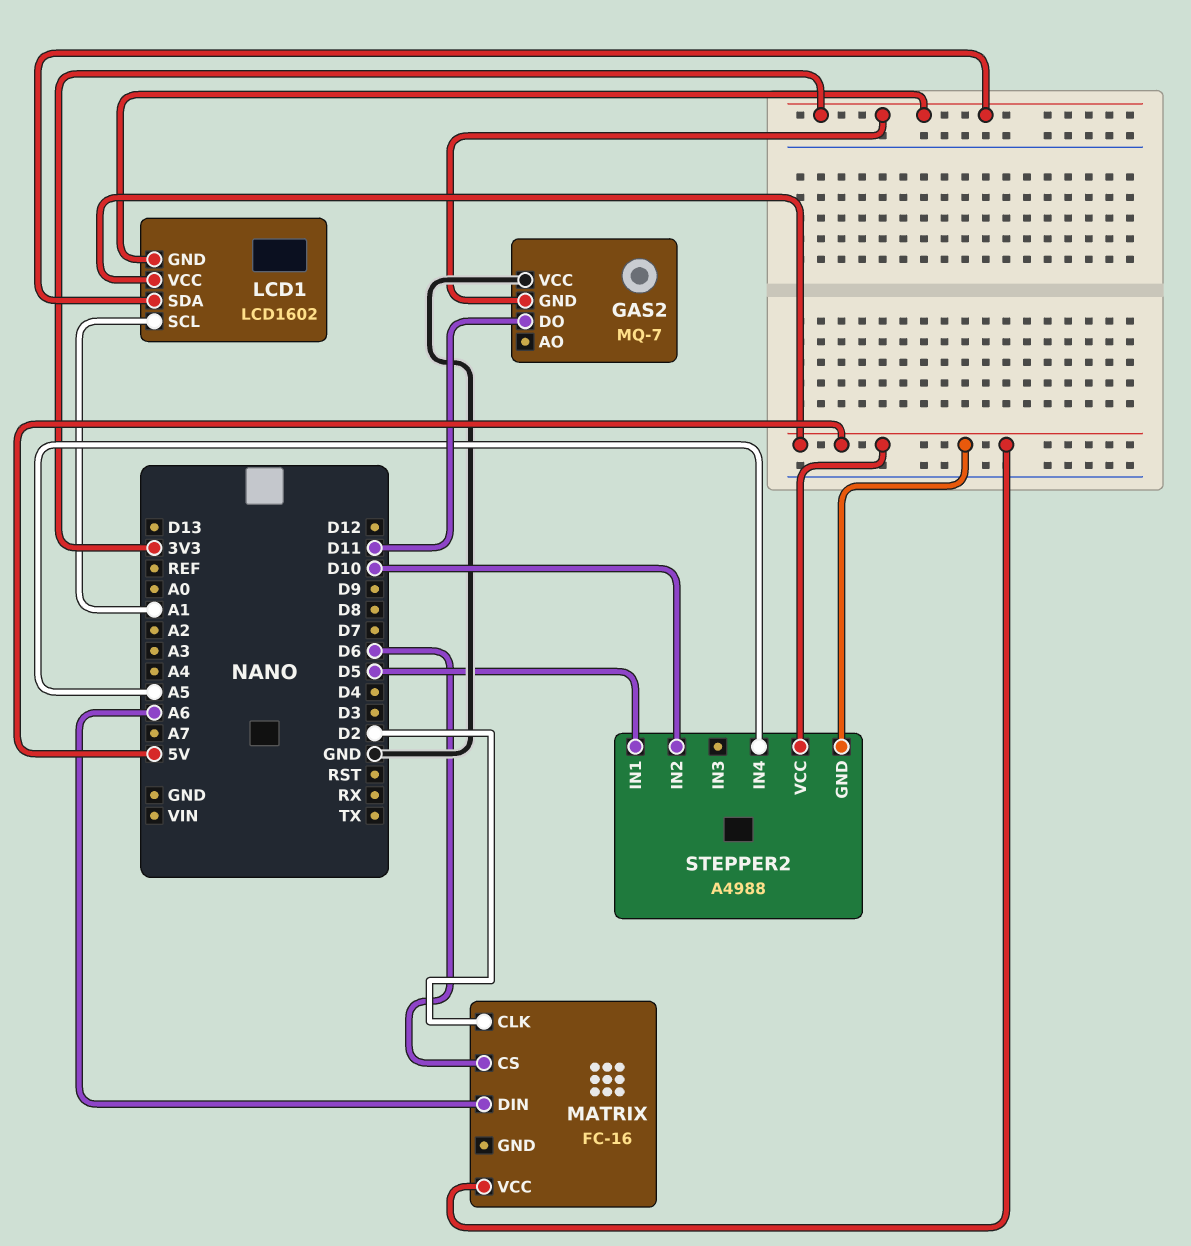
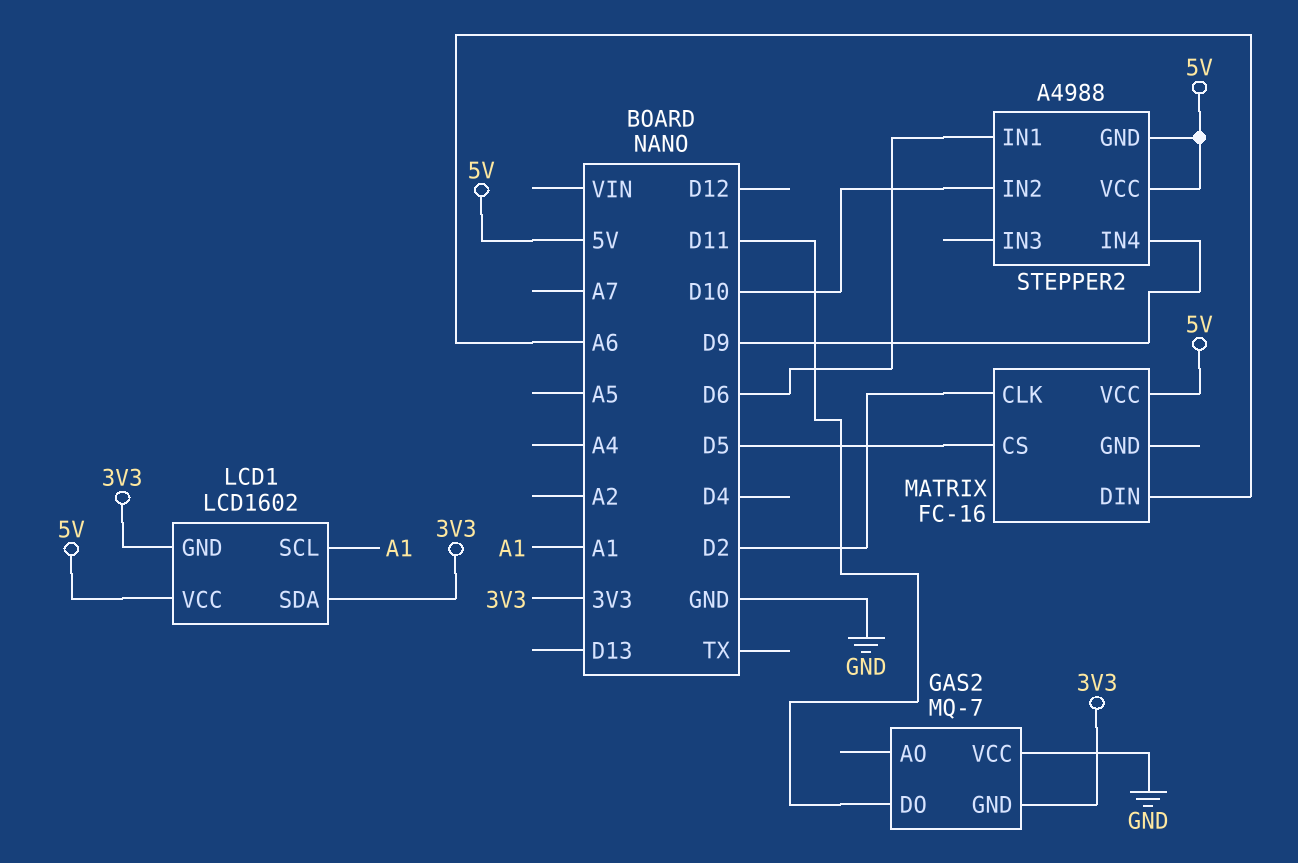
MATRIX pin CS: D6 -> D5
STEPPER2 pin IN1: D5 -> D6
STEPPER2 pin IN4: A5 -> D9

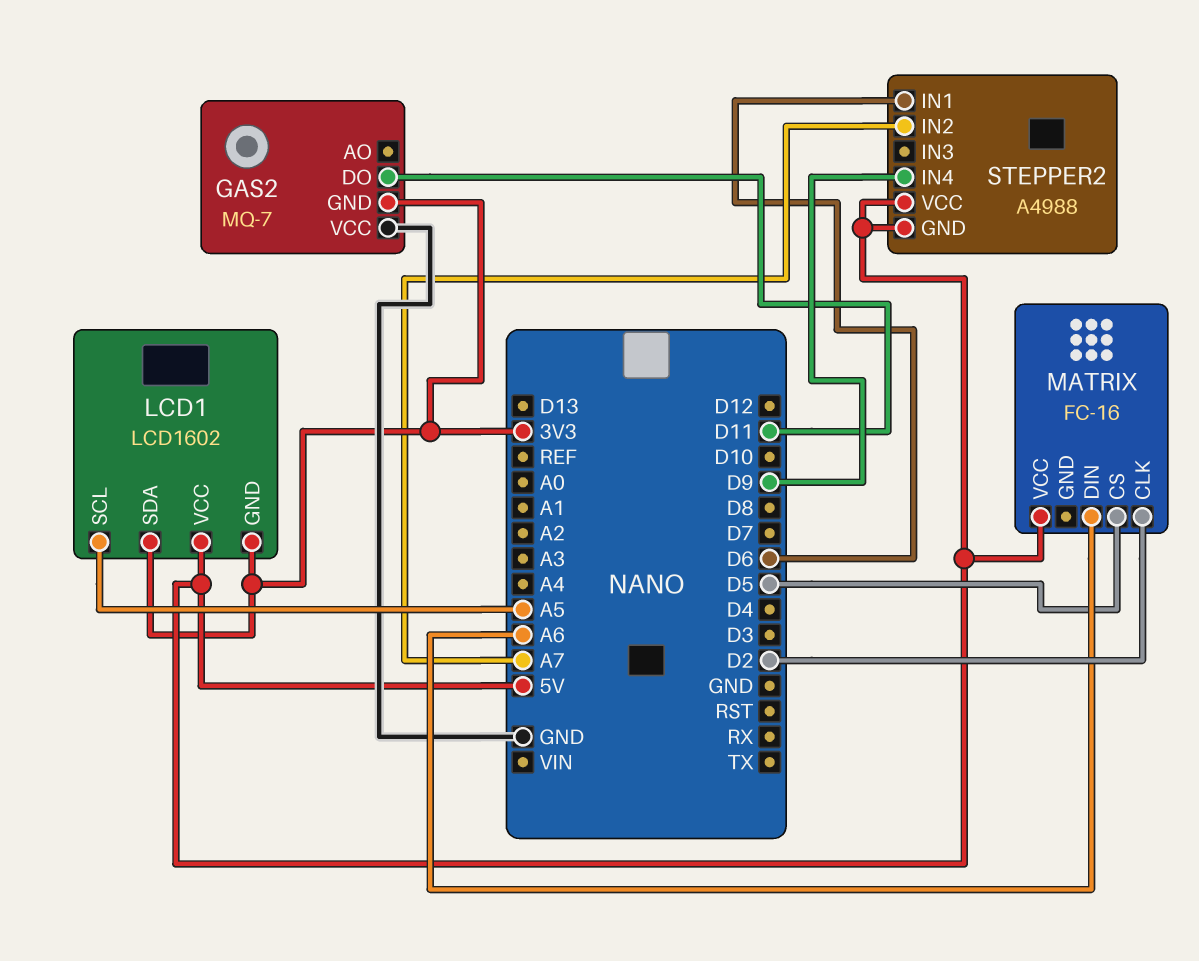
LCD1 pin SCL: A1 -> A5
STEPPER2 pin IN2: D10 -> A7

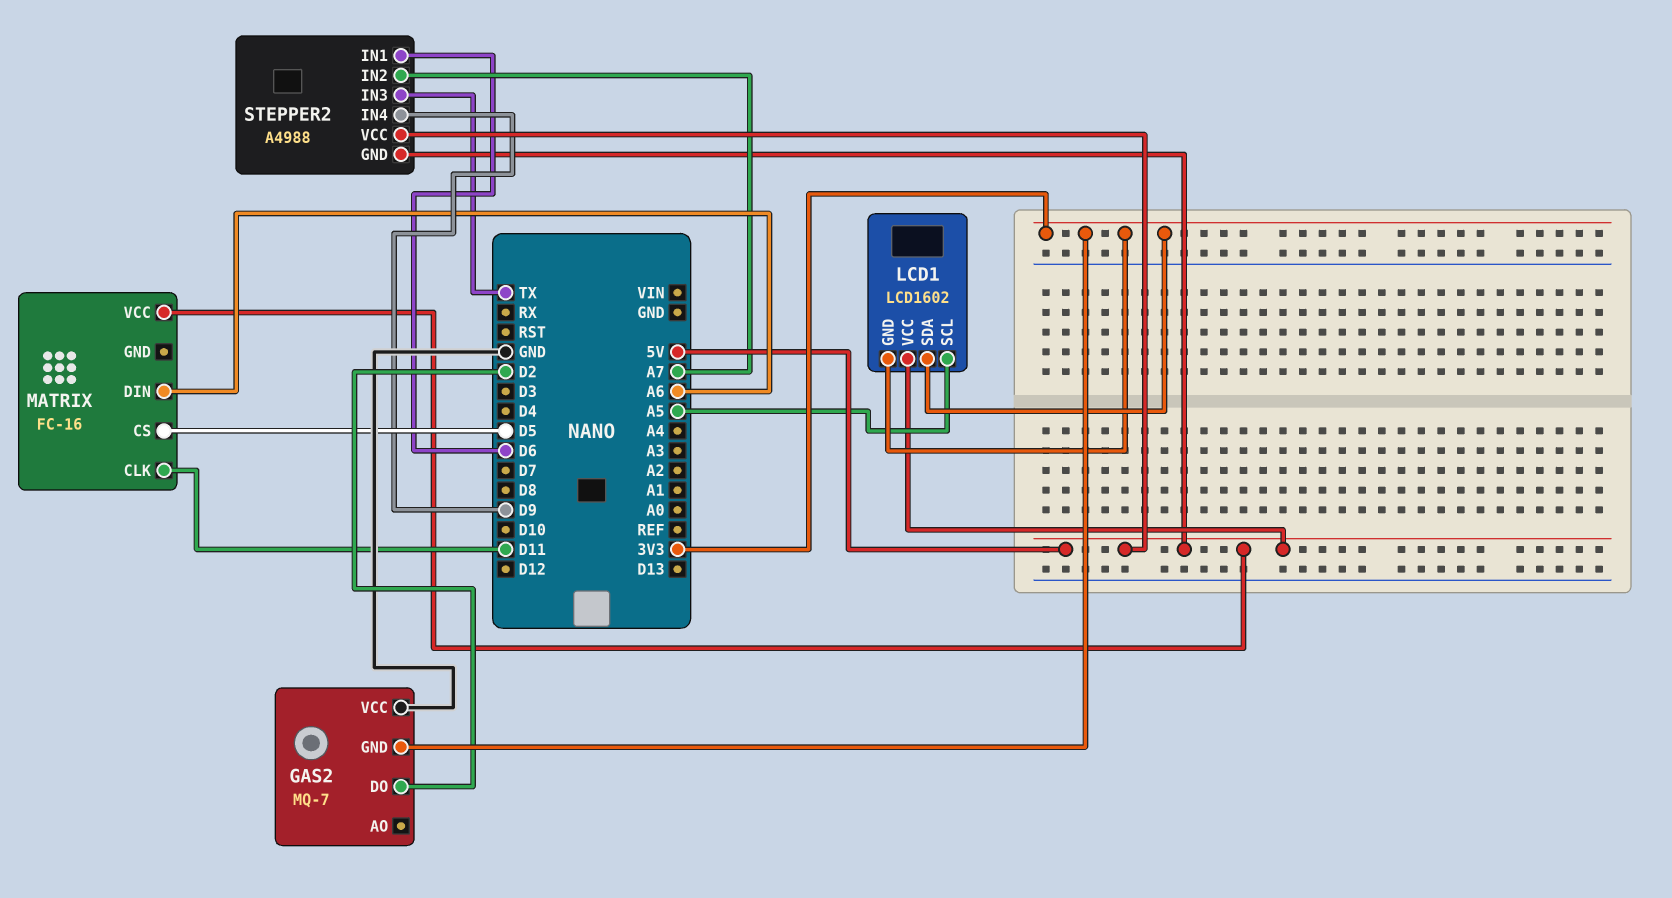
GAS2 pin DO: D11 -> D2
MATRIX pin CLK: D2 -> D11
STEPPER2 pin IN3: none -> TX

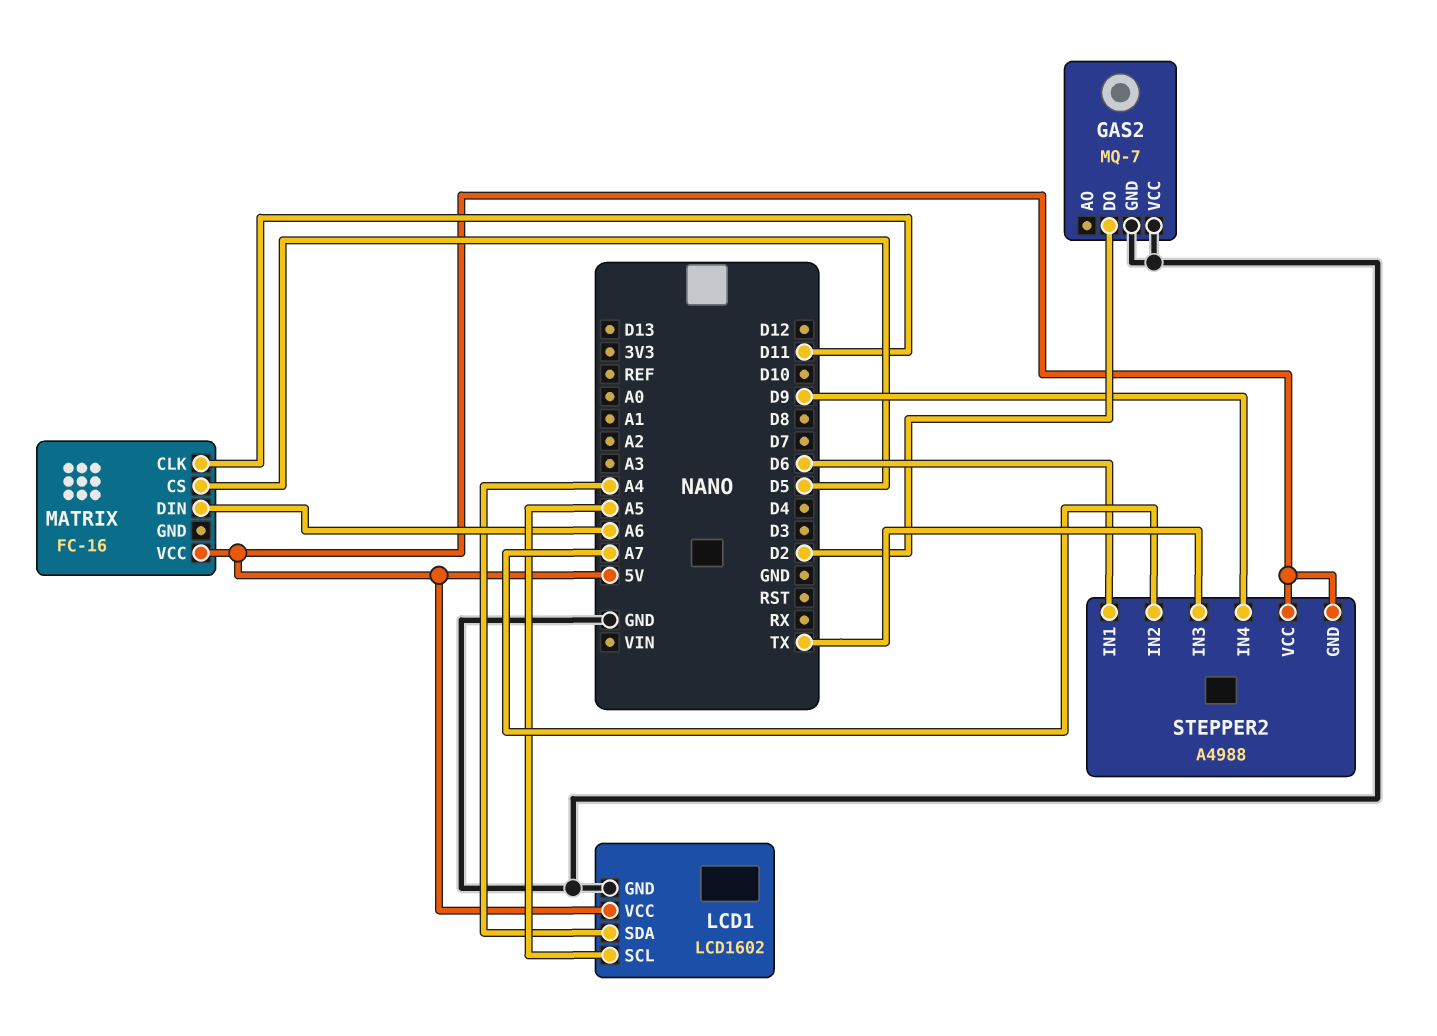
GAS2 pin GND: 3V3 -> GND
LCD1 pin GND: 3V3 -> GND
LCD1 pin SDA: 3V3 -> A4

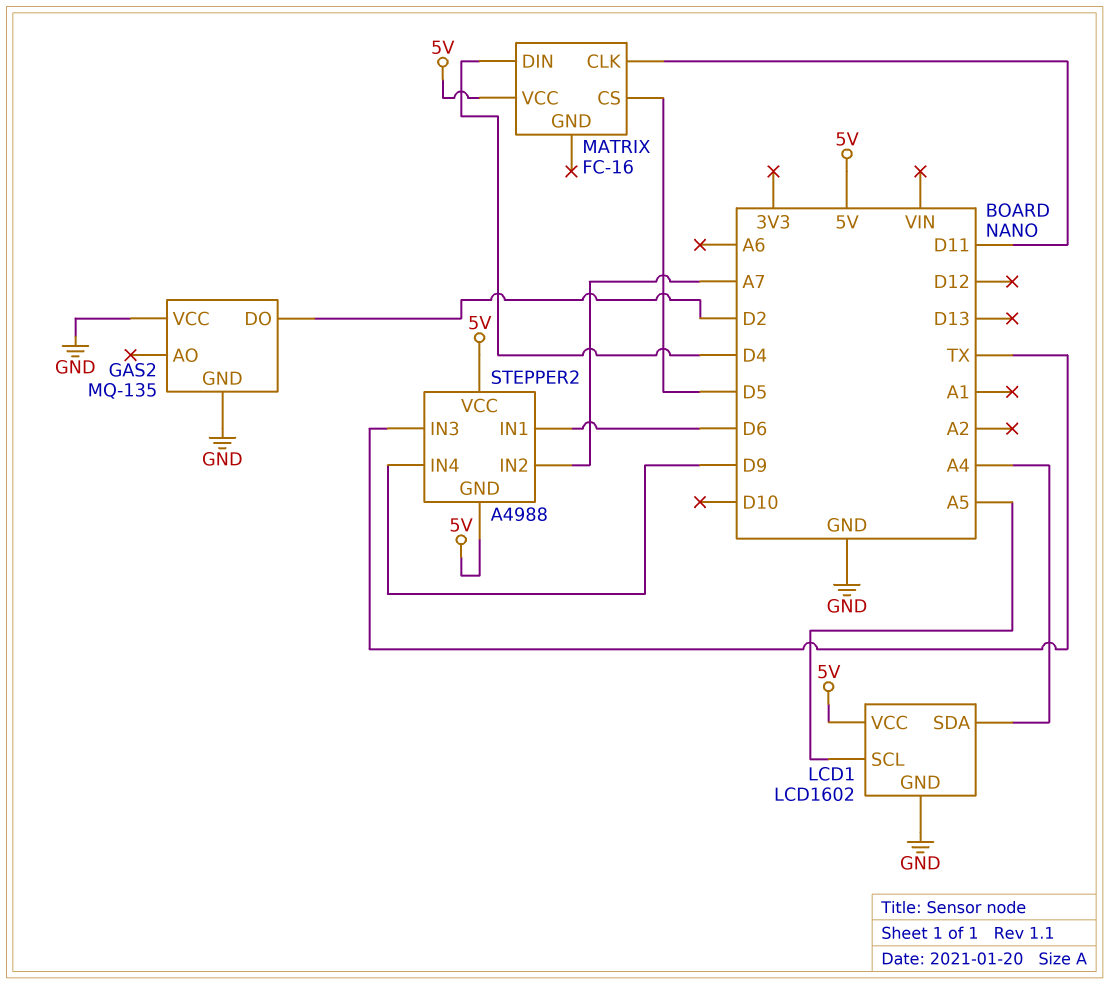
GAS2: MQ-7 -> MQ-135
MATRIX pin DIN: A6 -> D4

